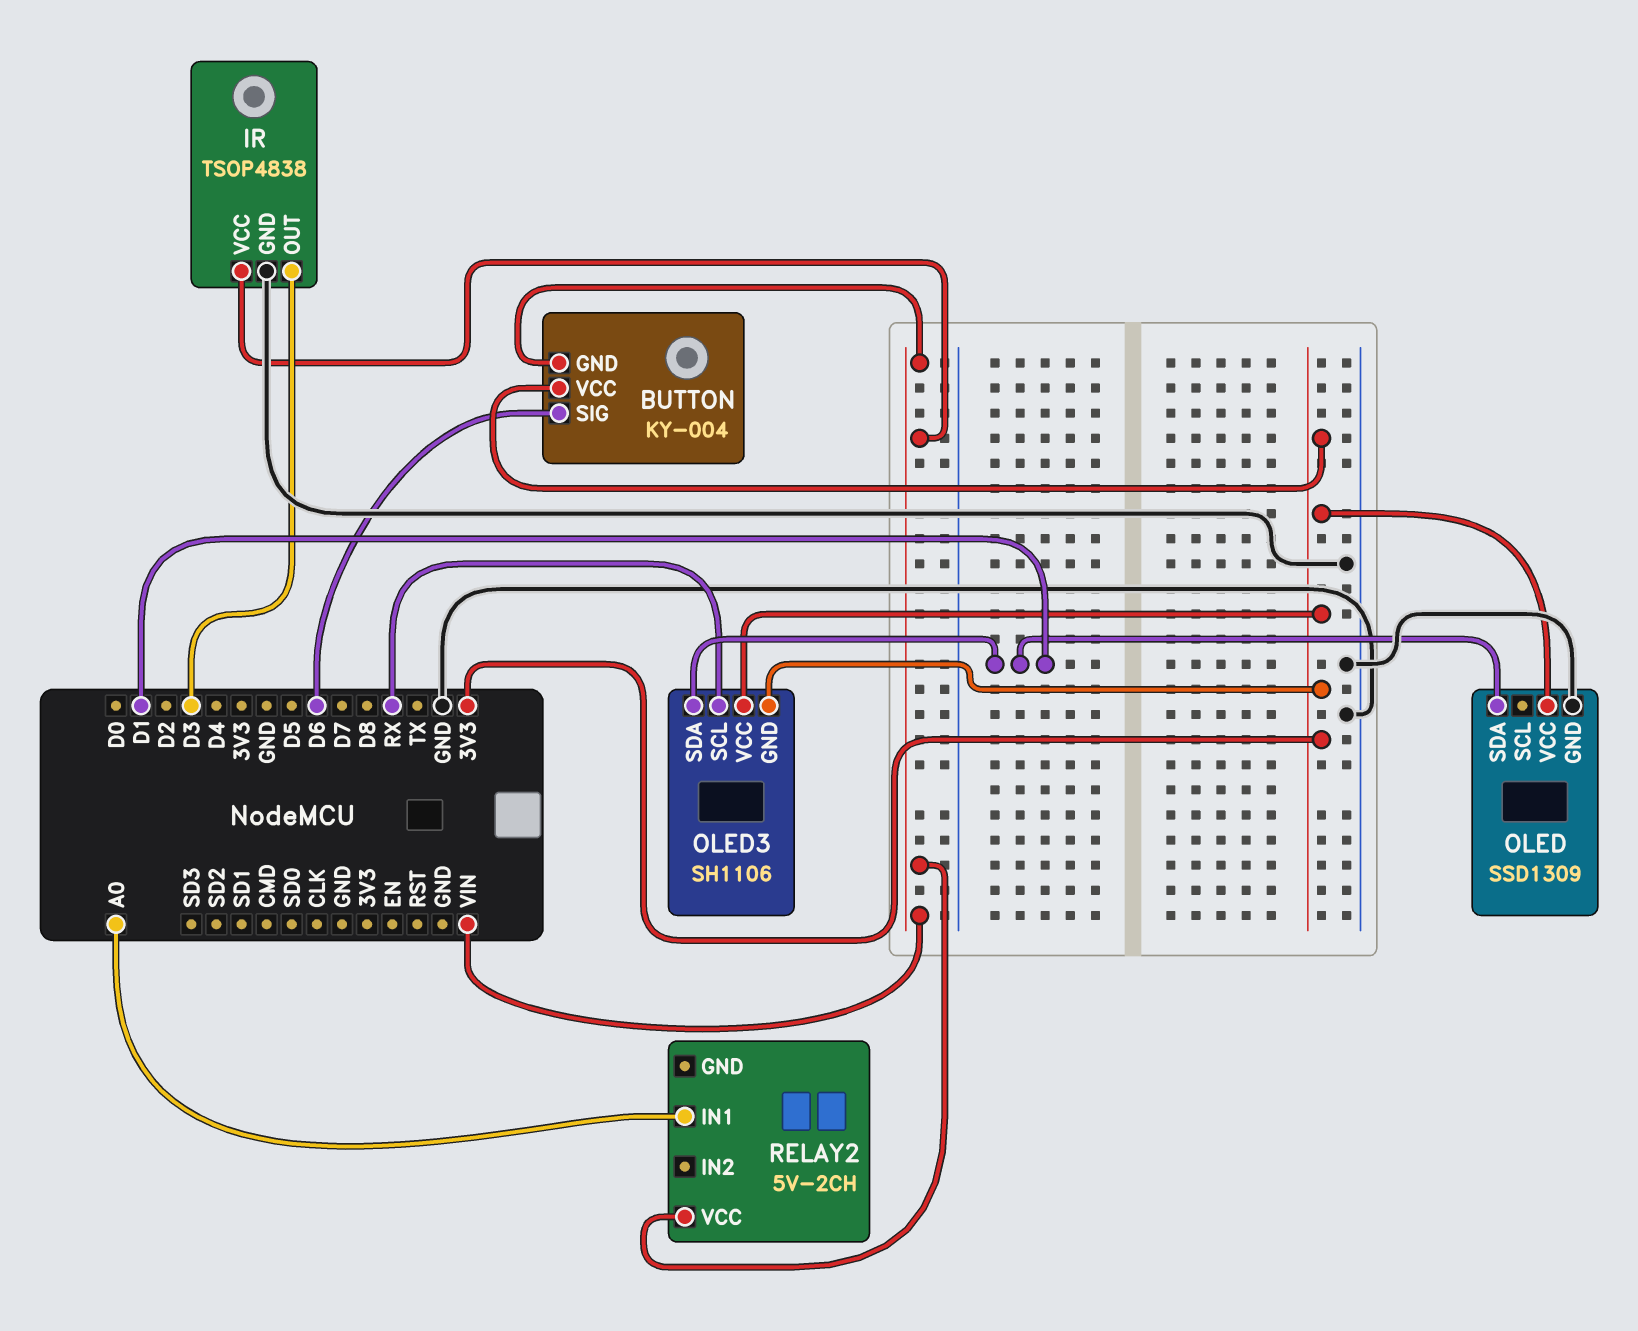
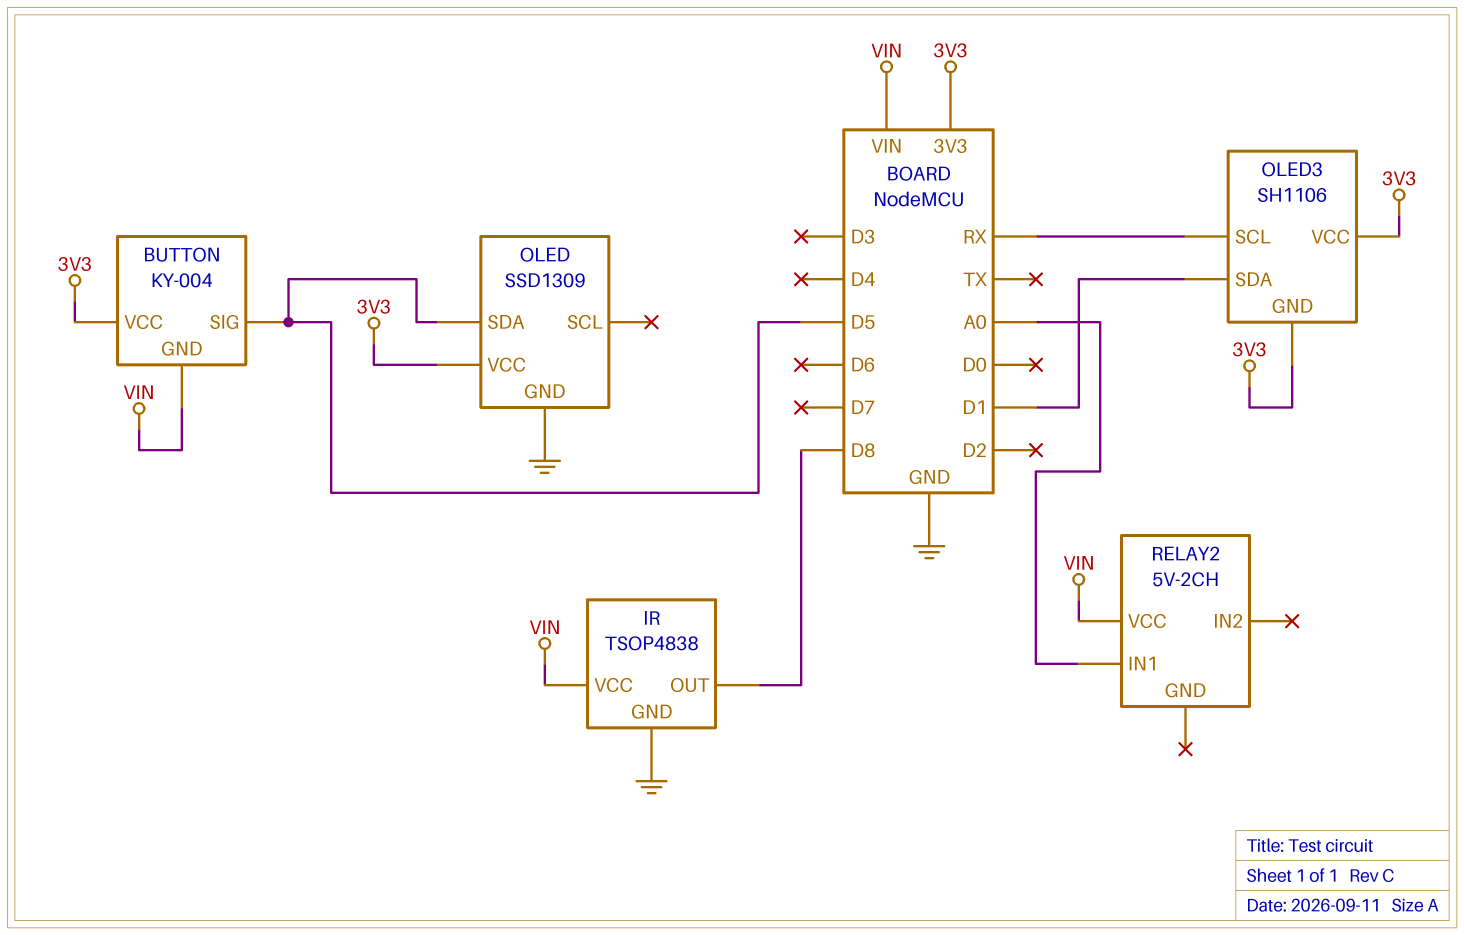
BUTTON pin SIG: D6 -> D5
IR pin OUT: D3 -> D8
OLED pin SDA: D1 -> D5

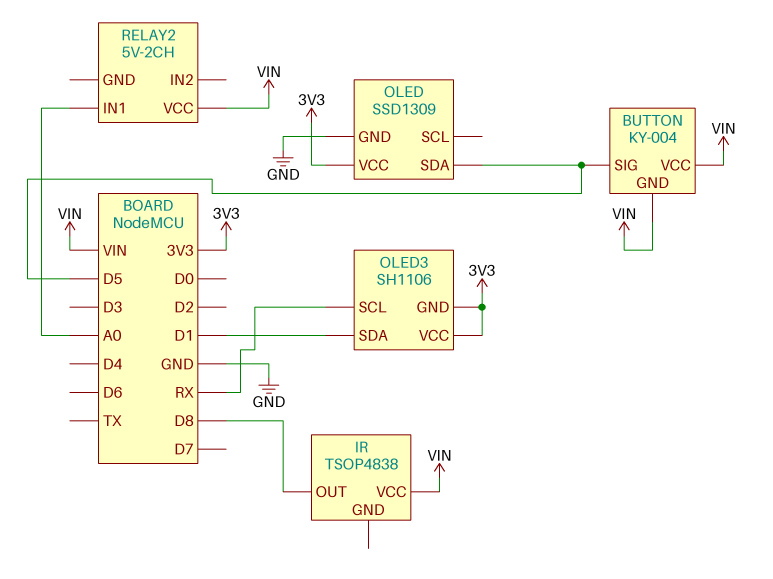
BUTTON pin VCC: 3V3 -> VIN
IR pin GND: GND -> none

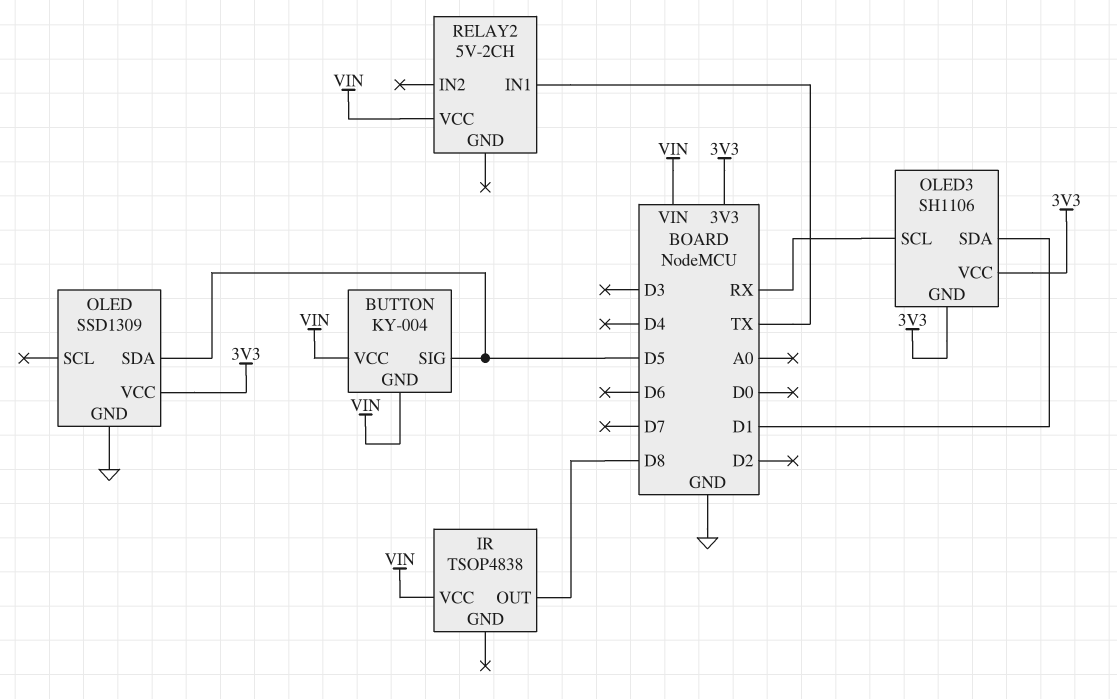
RELAY2 pin IN1: A0 -> TX

